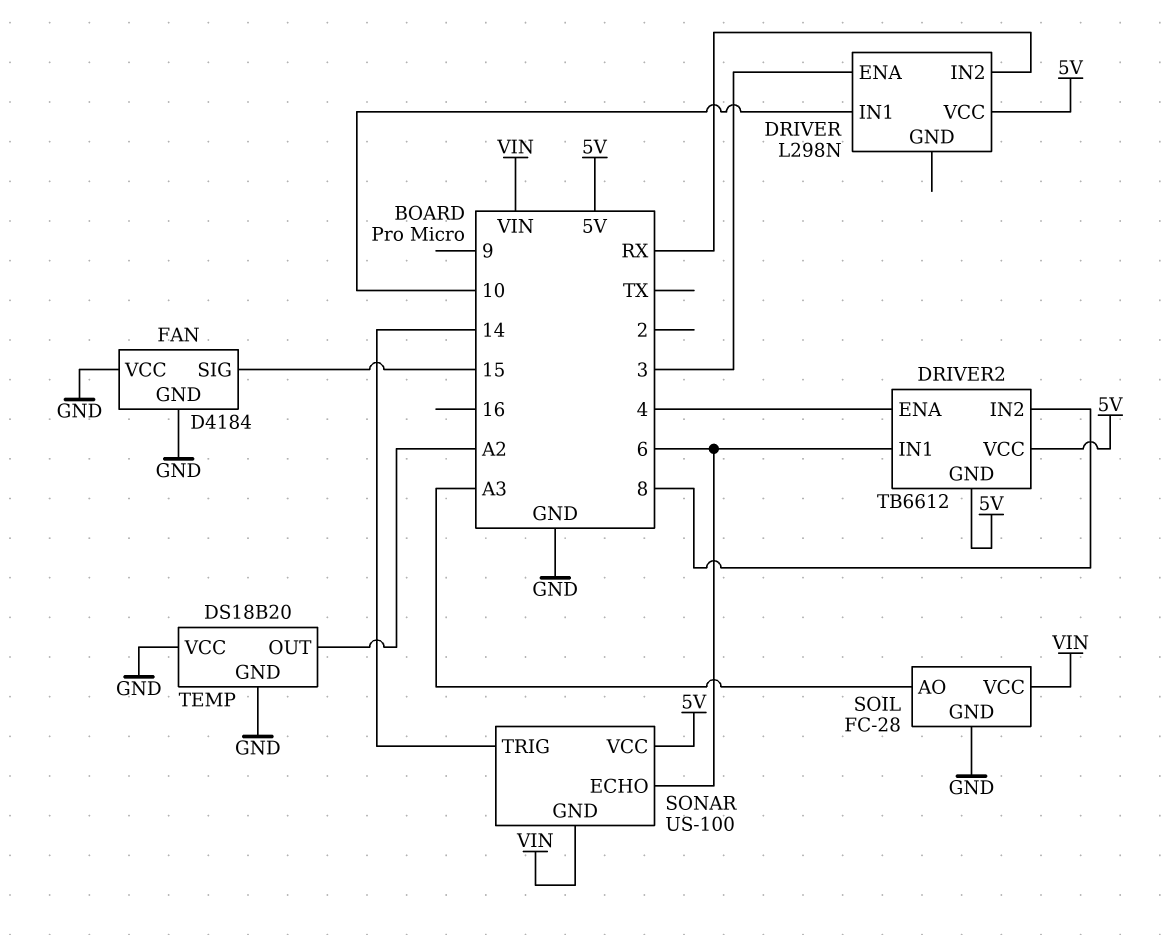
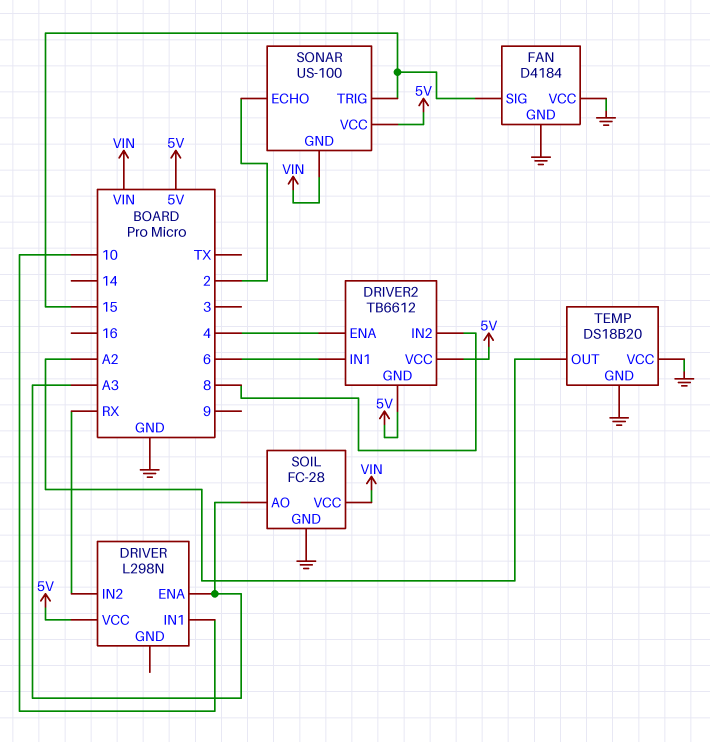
DRIVER pin ENA: 3 -> A3
SONAR pin ECHO: 6 -> 2
SONAR pin TRIG: 14 -> 15

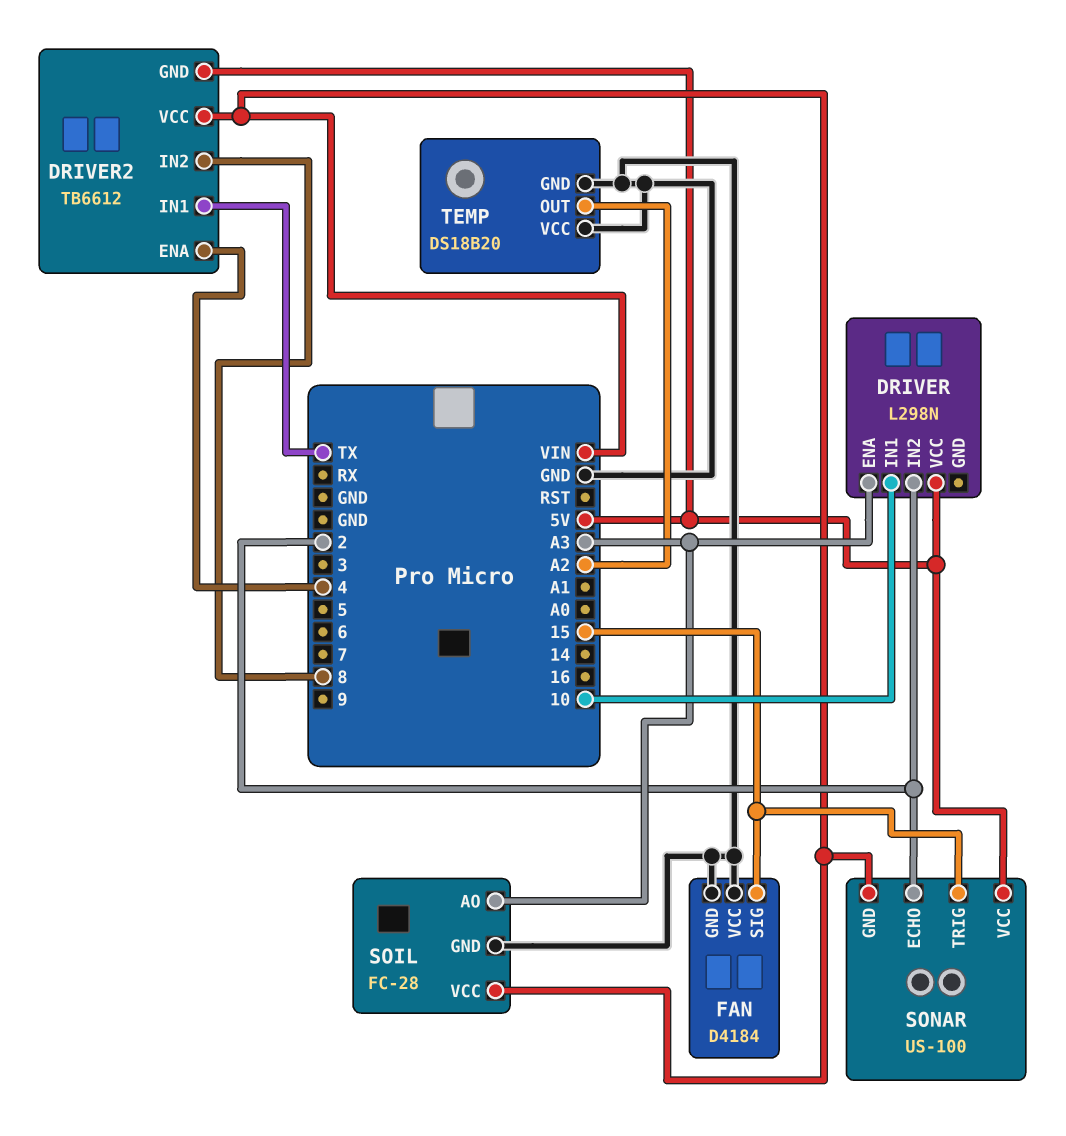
DRIVER pin IN2: RX -> 2
DRIVER2 pin IN1: 6 -> TX
DRIVER2 pin VCC: 5V -> VIN

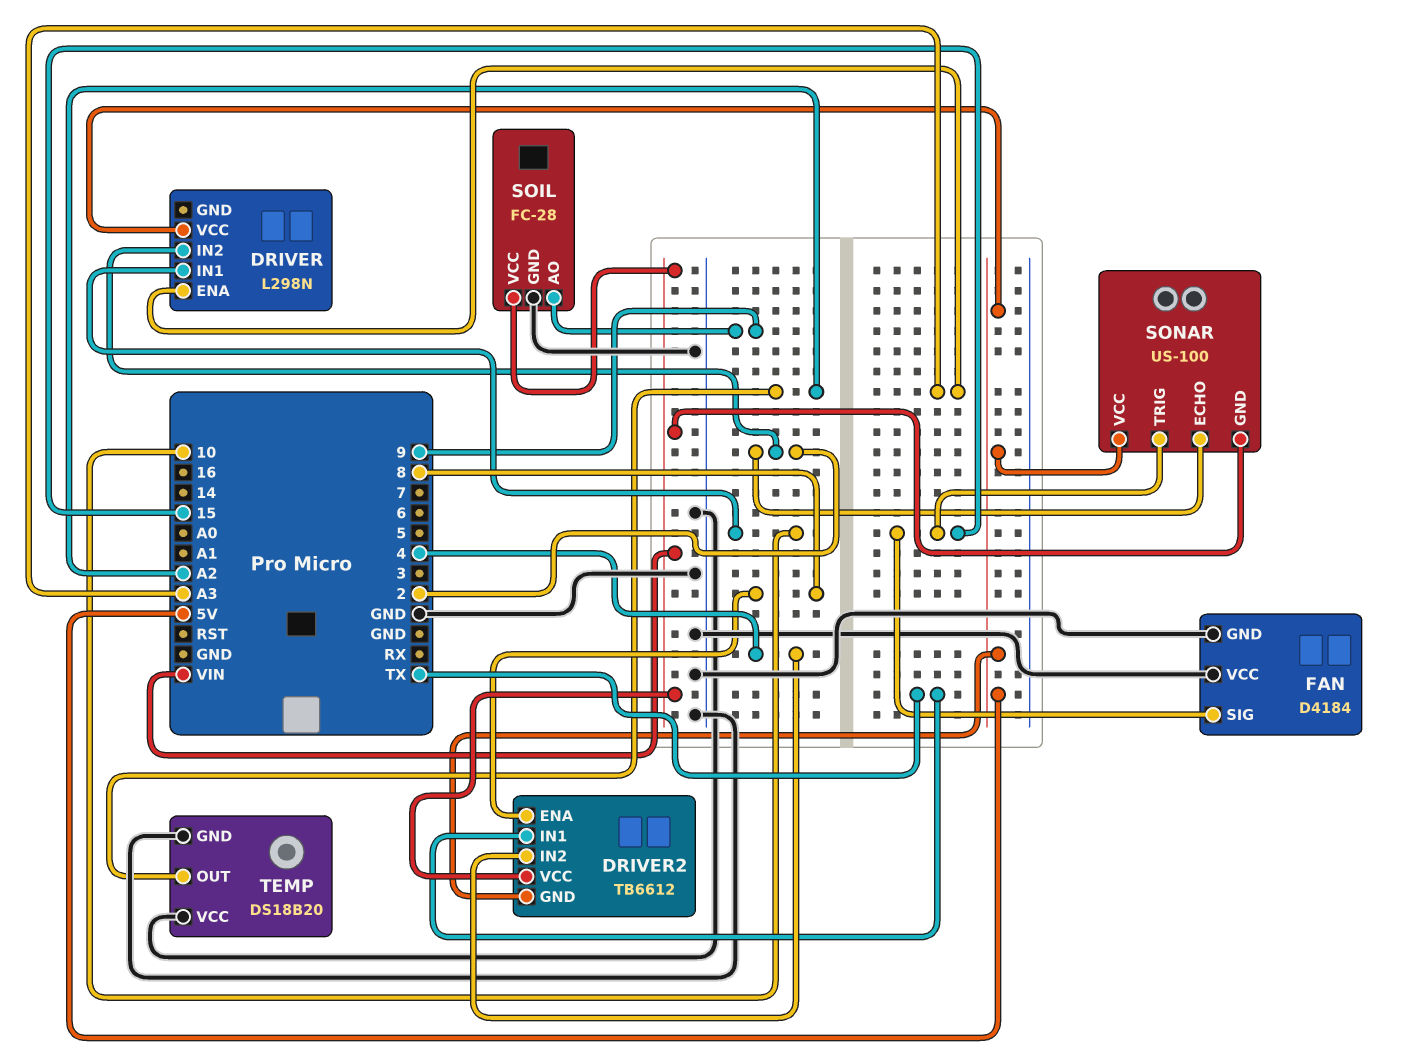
DRIVER2 pin ENA: 4 -> 8
DRIVER2 pin IN2: 8 -> 4
SOIL pin AO: A3 -> 9

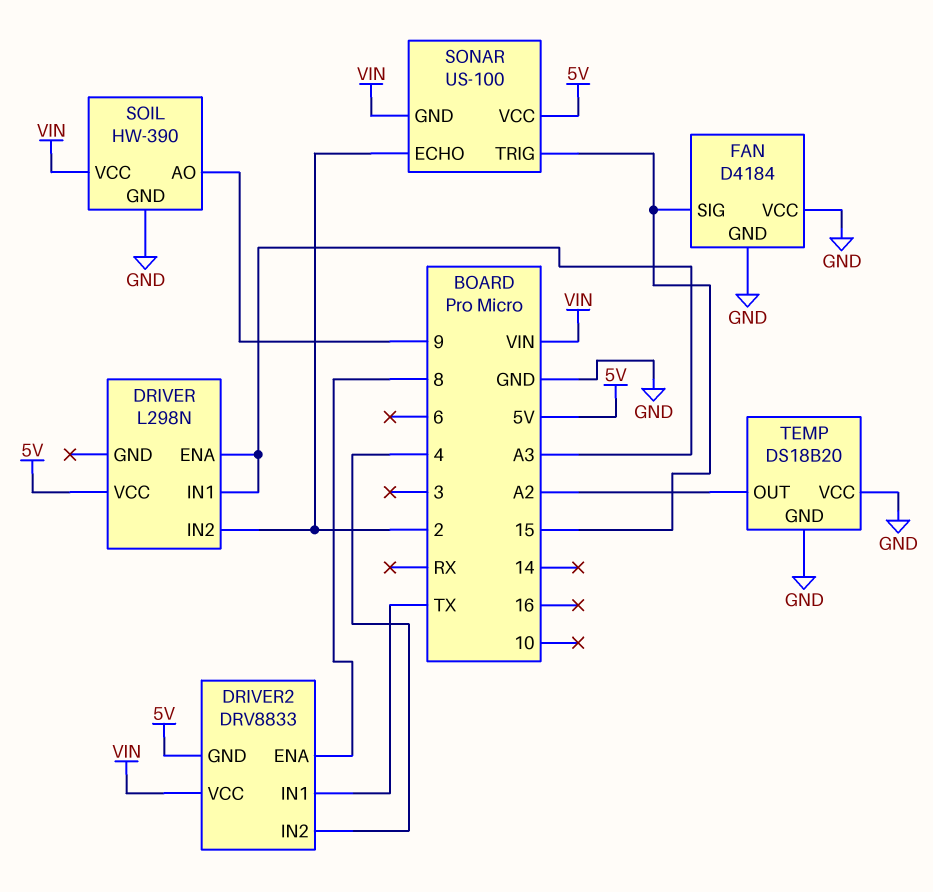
DRIVER pin IN1: 10 -> A3
DRIVER2: TB6612 -> DRV8833
SOIL: FC-28 -> HW-390

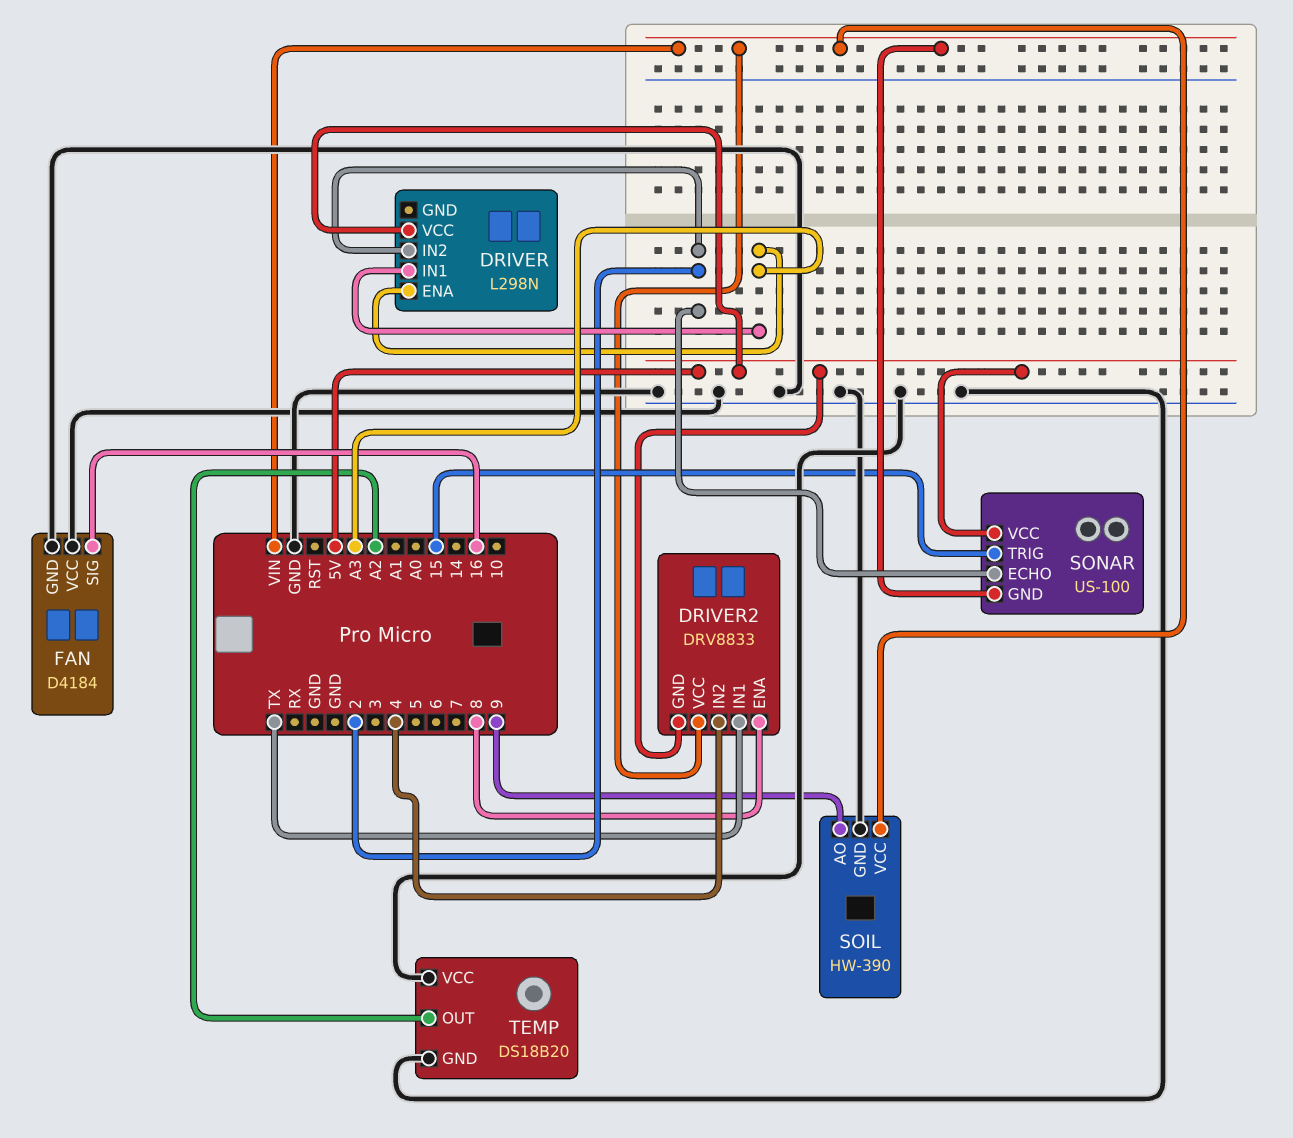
FAN pin SIG: 15 -> 16

